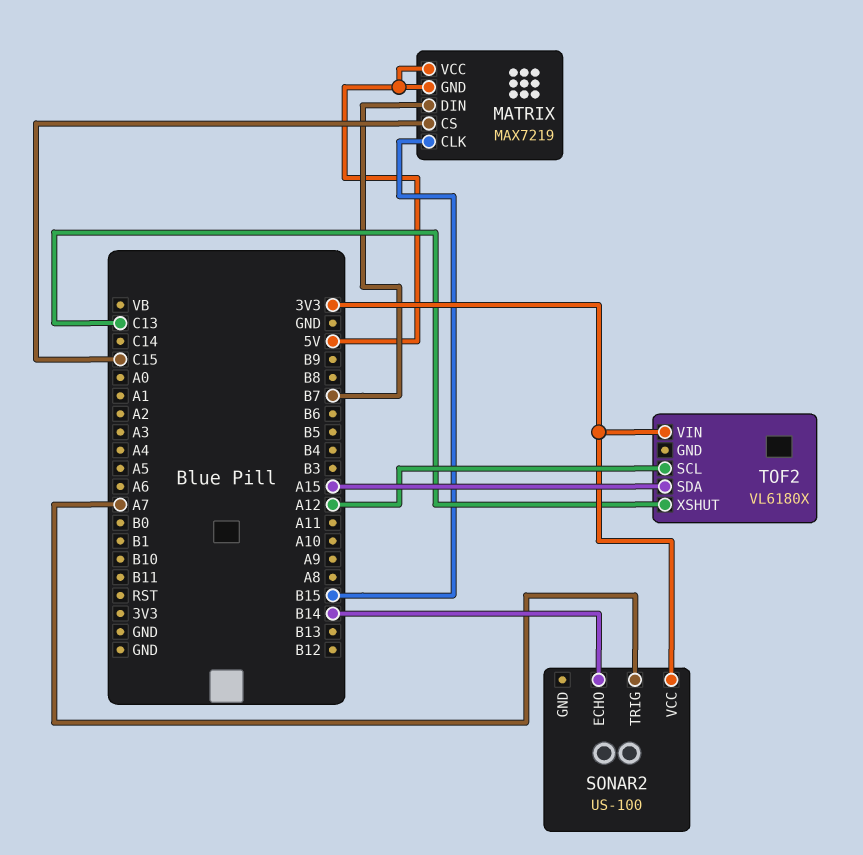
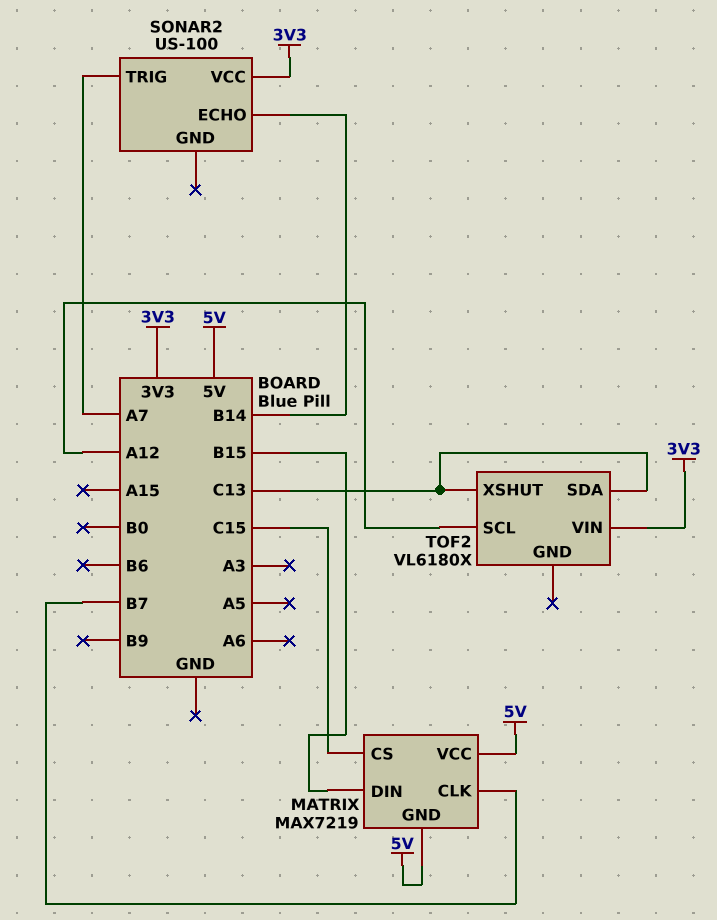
MATRIX pin CLK: B15 -> B7
MATRIX pin DIN: B7 -> B15
TOF2 pin SDA: A15 -> C13

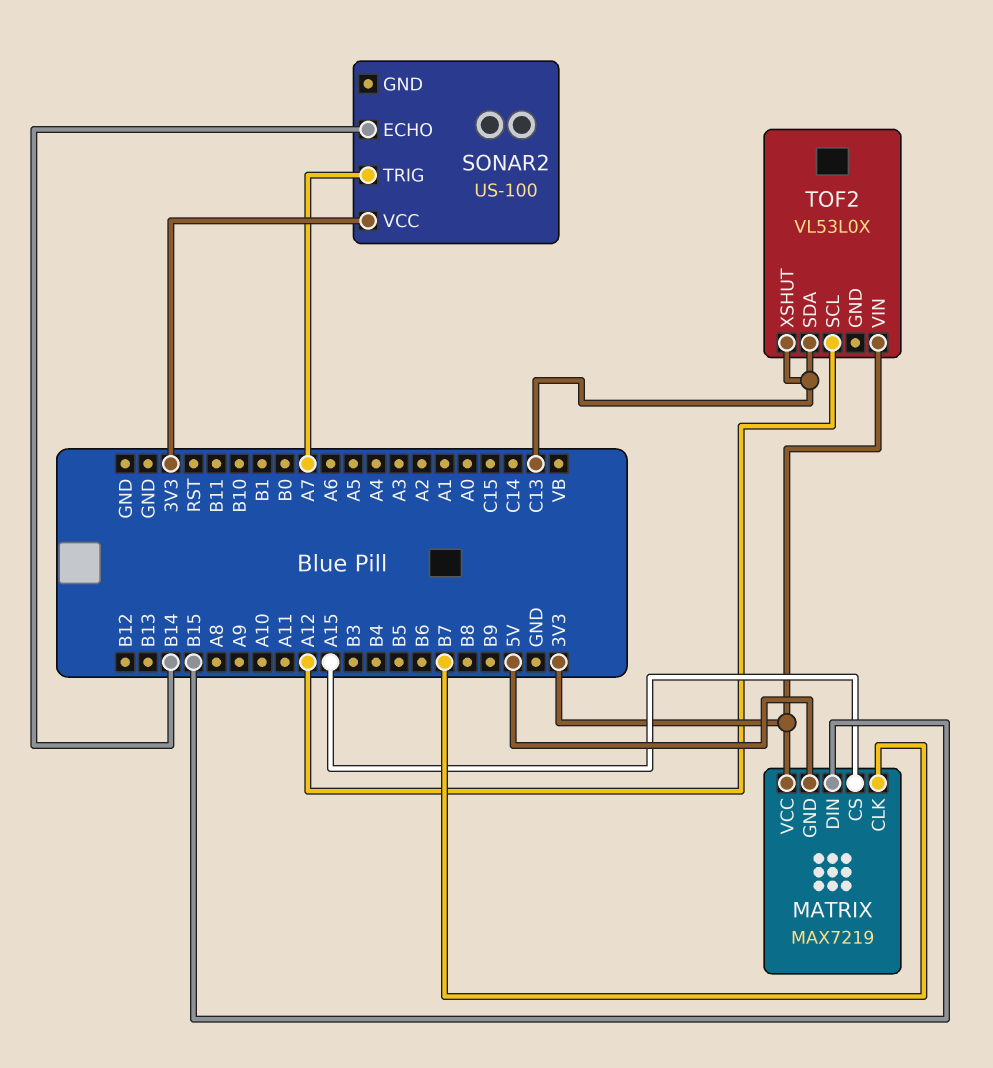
MATRIX pin CS: C15 -> A15
MATRIX pin VCC: 5V -> 3V3
TOF2: VL6180X -> VL53L0X

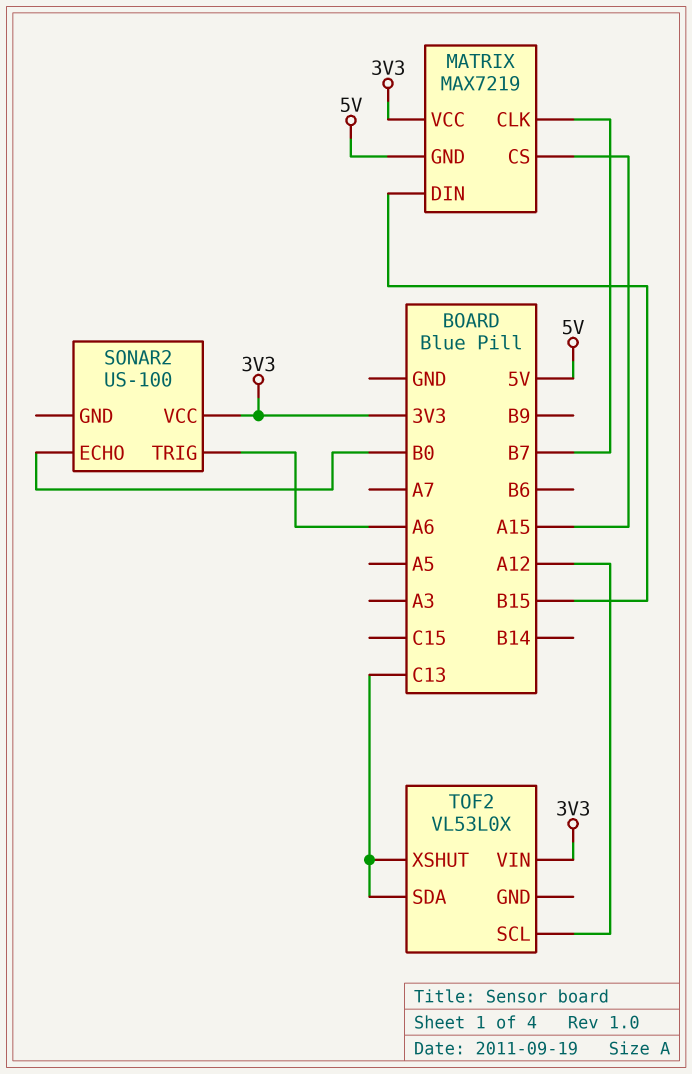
SONAR2 pin ECHO: B14 -> B0
SONAR2 pin TRIG: A7 -> A6

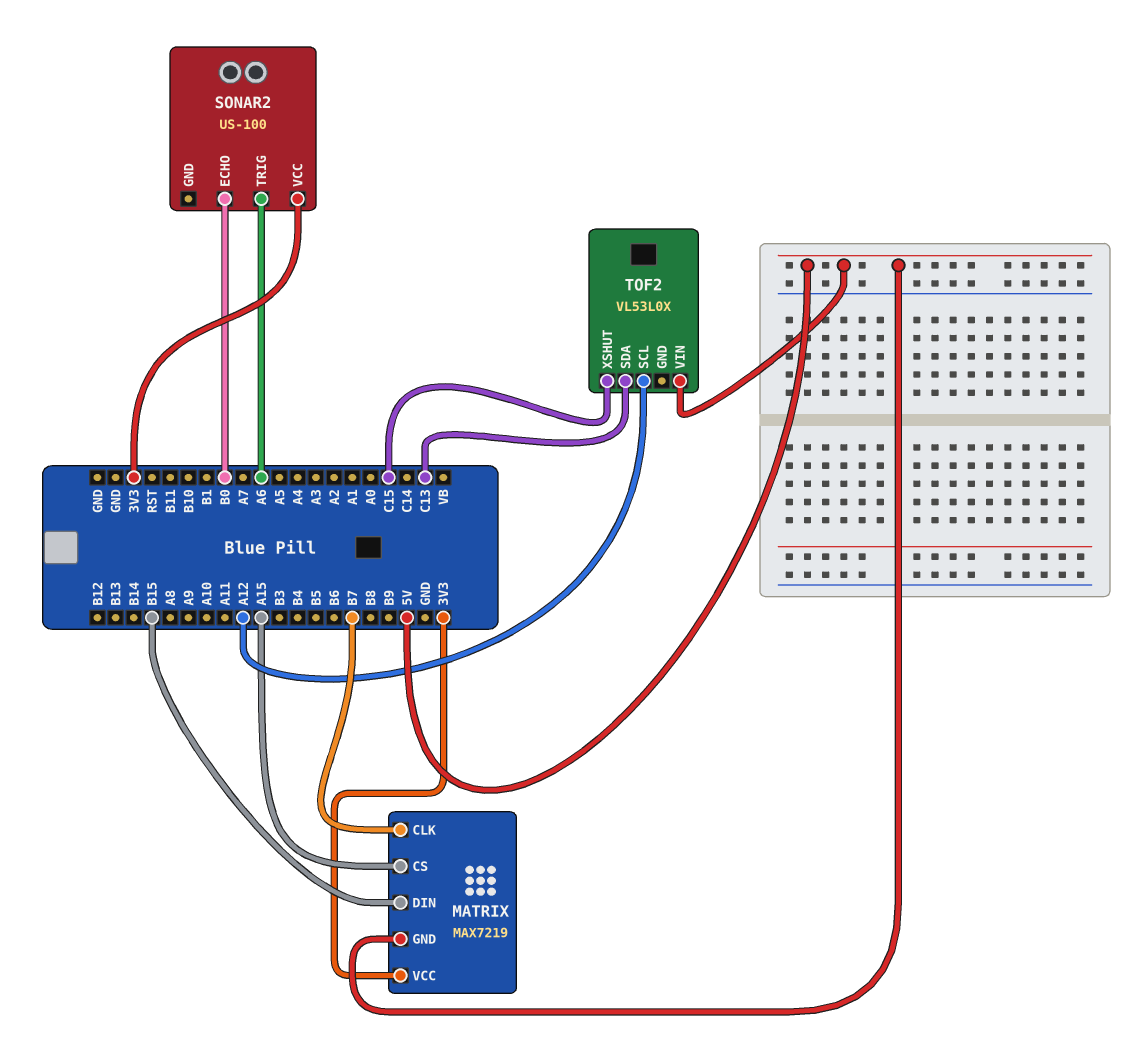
TOF2 pin VIN: 3V3 -> 5V
TOF2 pin XSHUT: C13 -> C15

